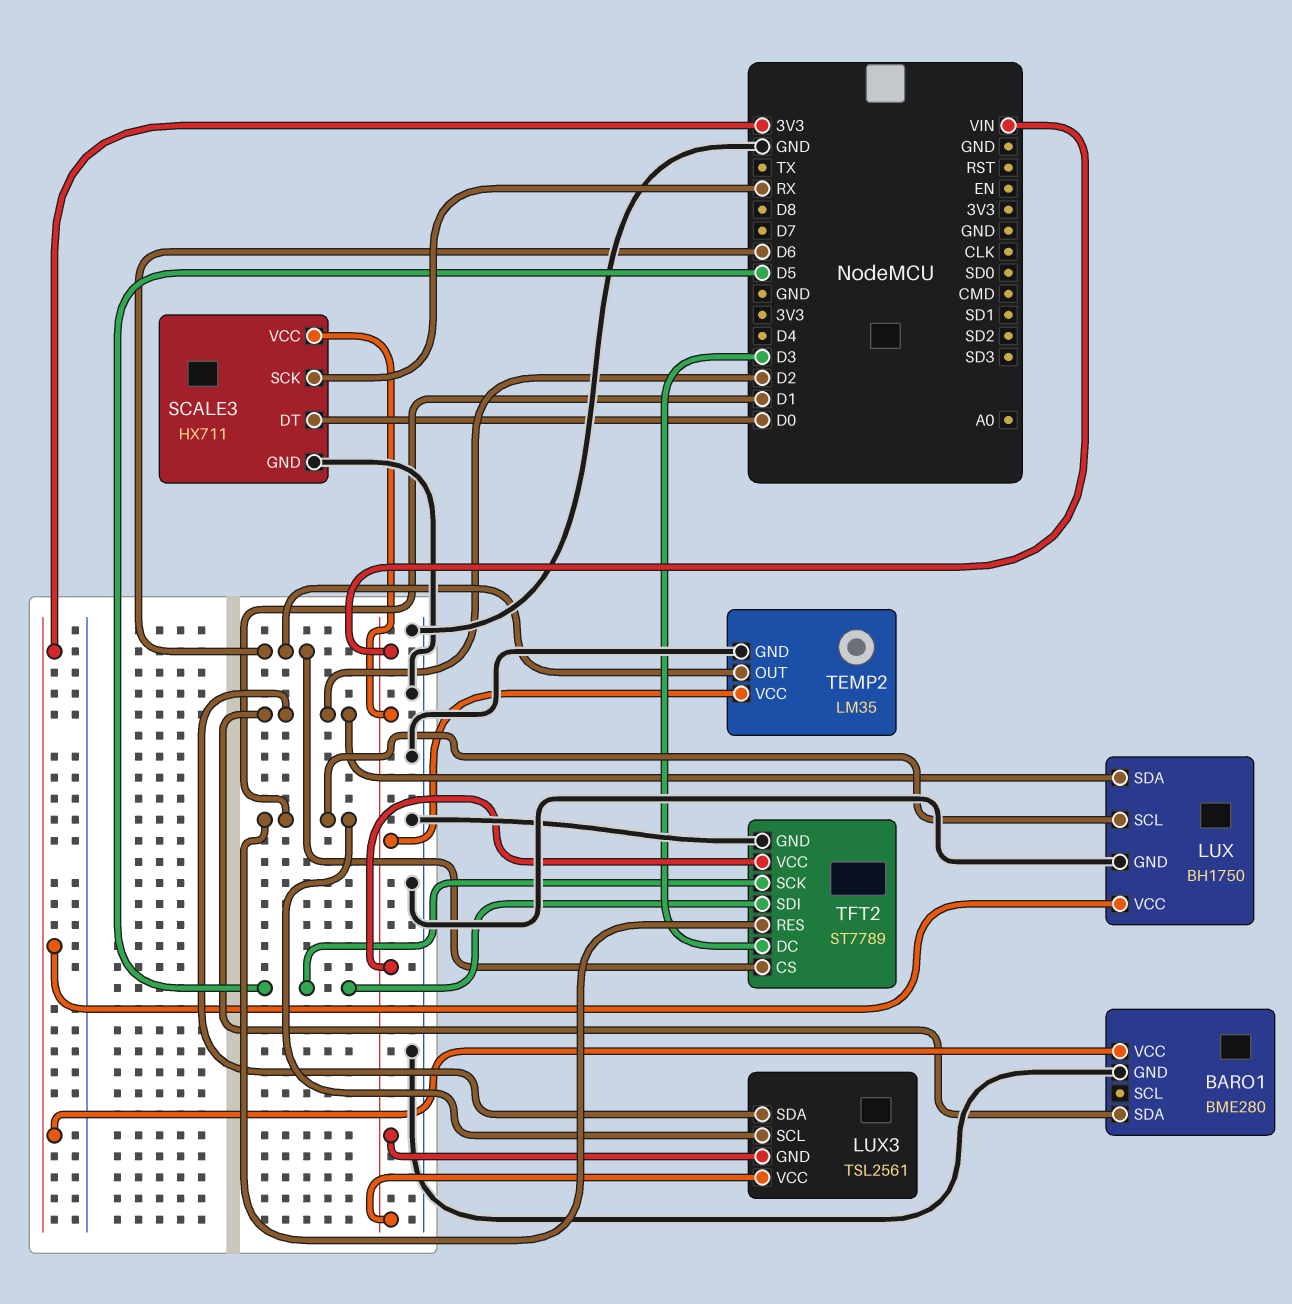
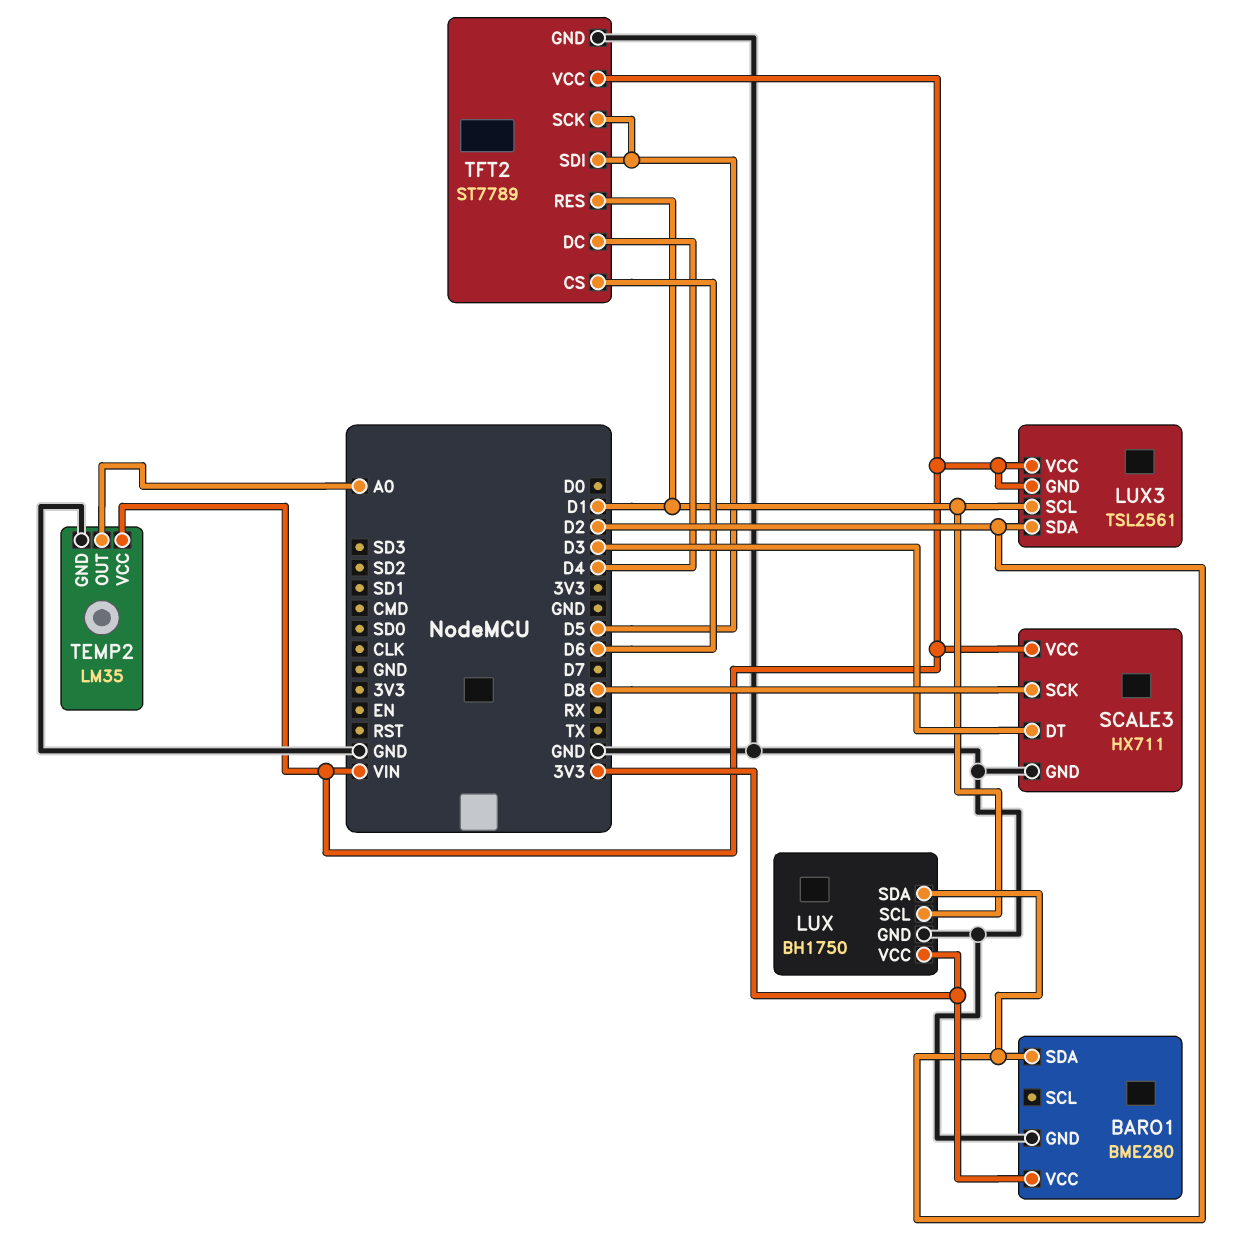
SCALE3 pin DT: D0 -> D3
SCALE3 pin SCK: RX -> D8
TEMP2 pin OUT: D6 -> A0
TFT2 pin DC: D3 -> D4

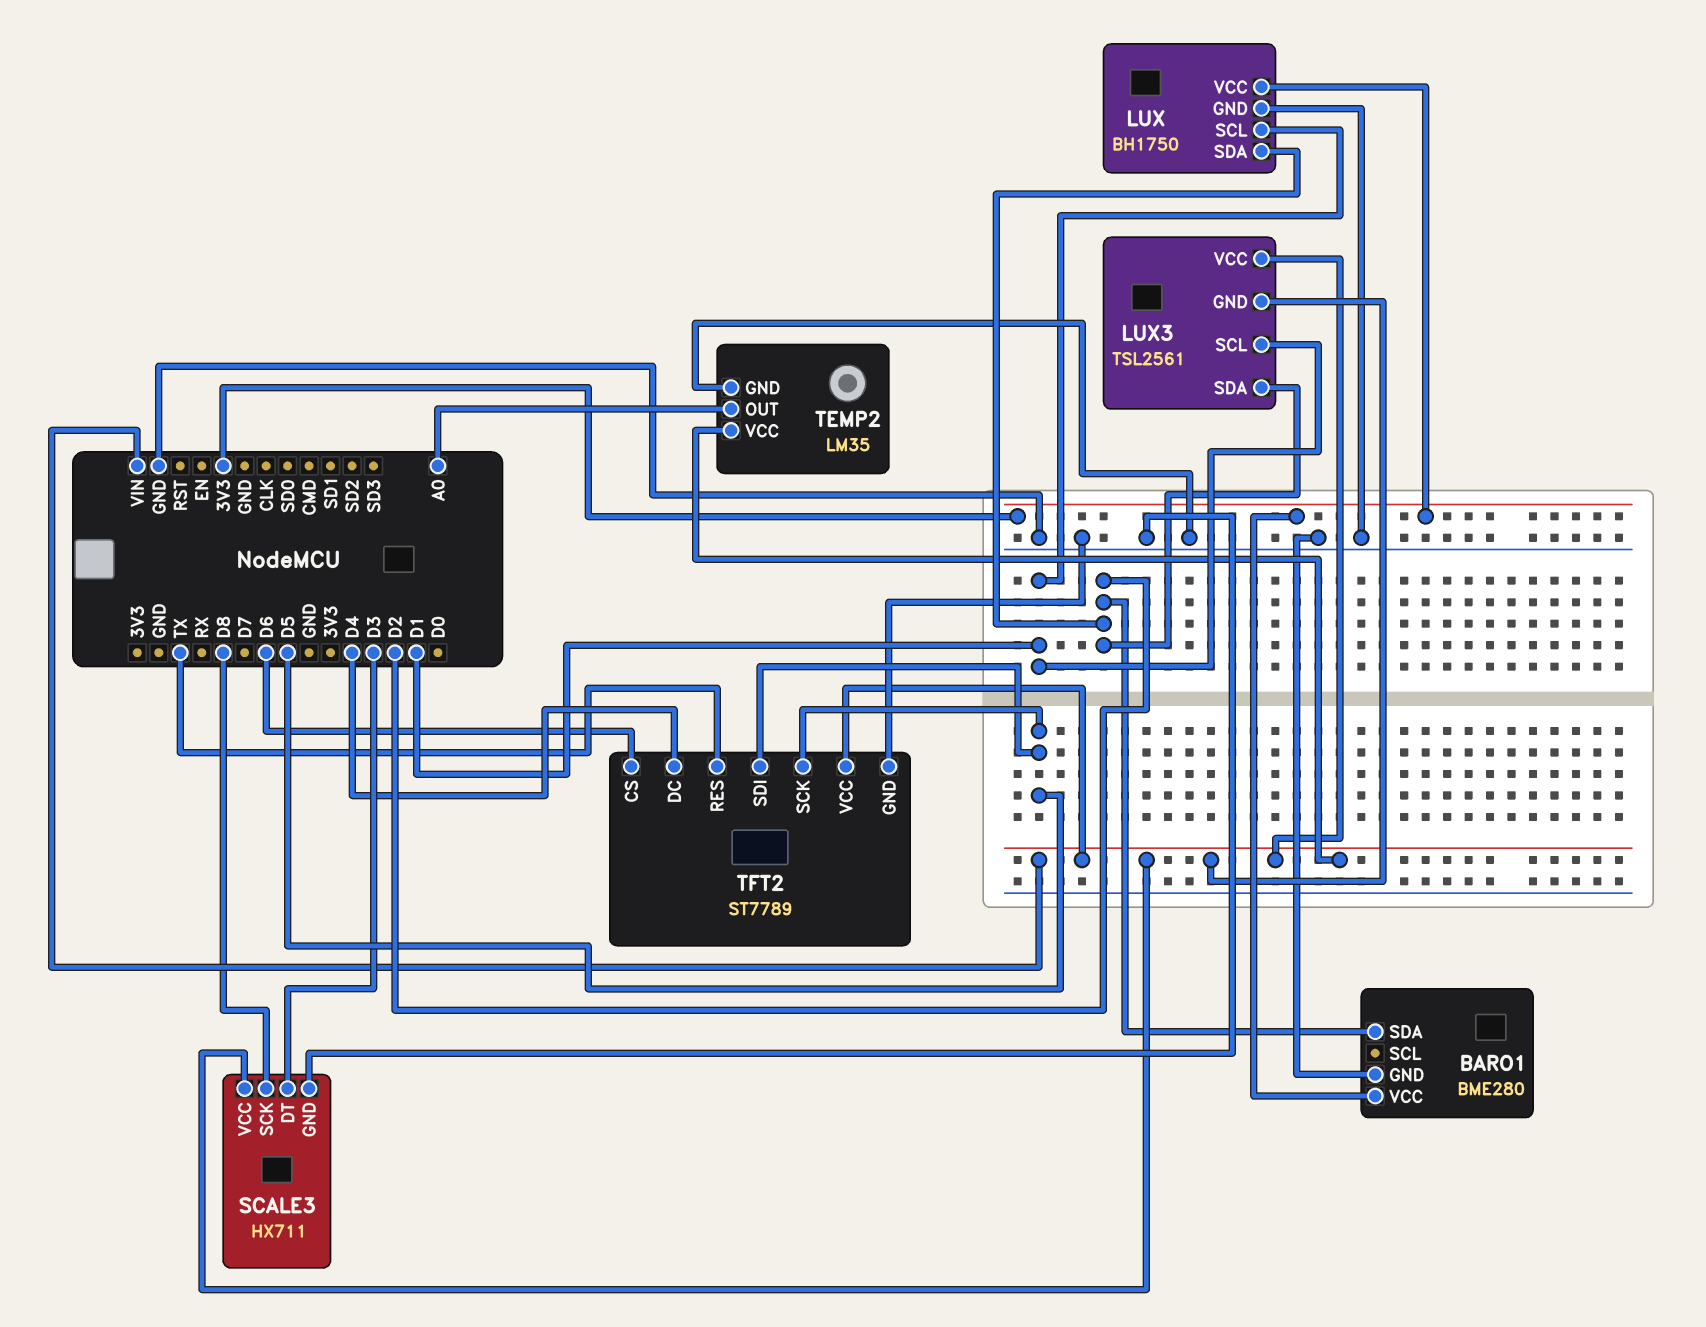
TFT2 pin RES: D1 -> TX

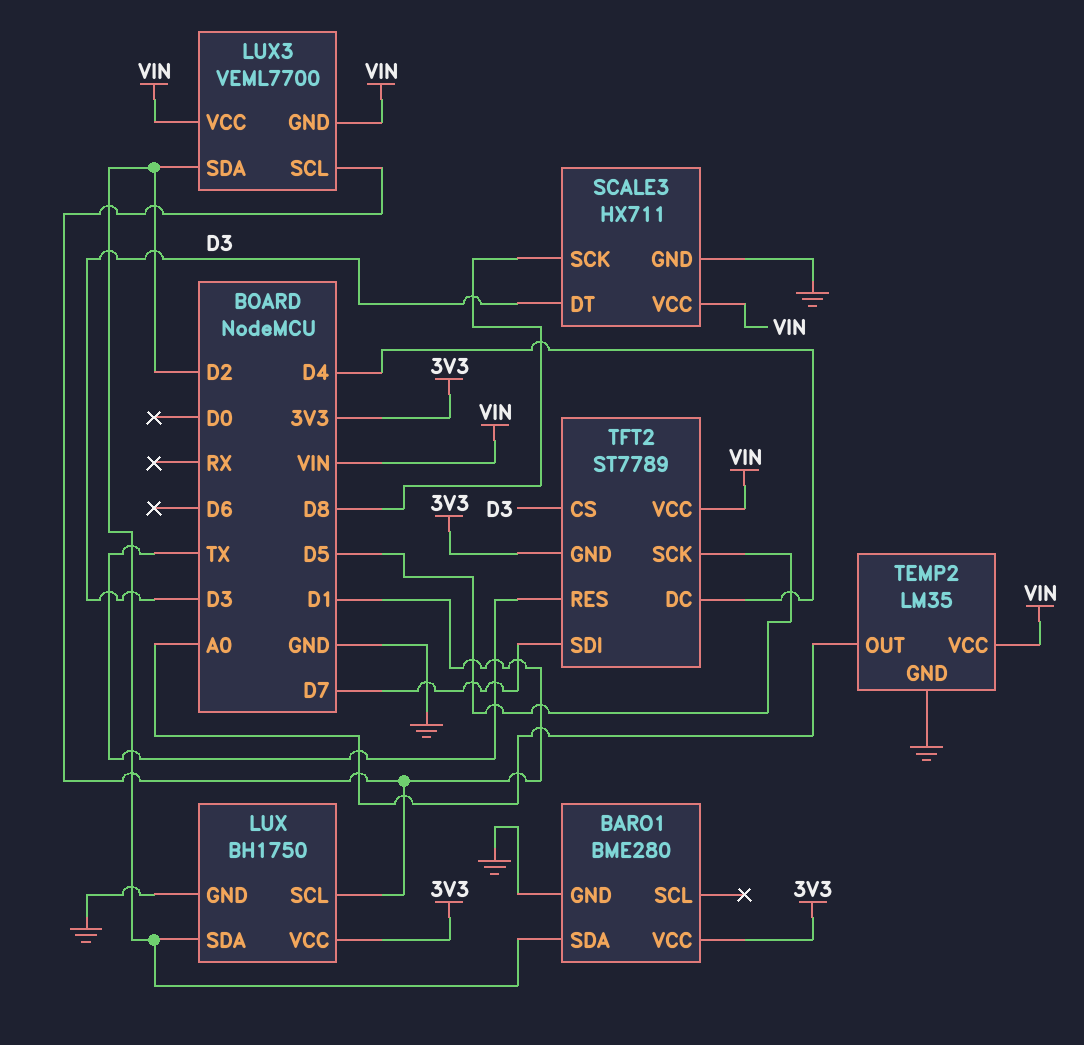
LUX3: TSL2561 -> VEML7700
TFT2 pin CS: D6 -> D3
TFT2 pin GND: GND -> 3V3
TFT2 pin SDI: D5 -> D7

